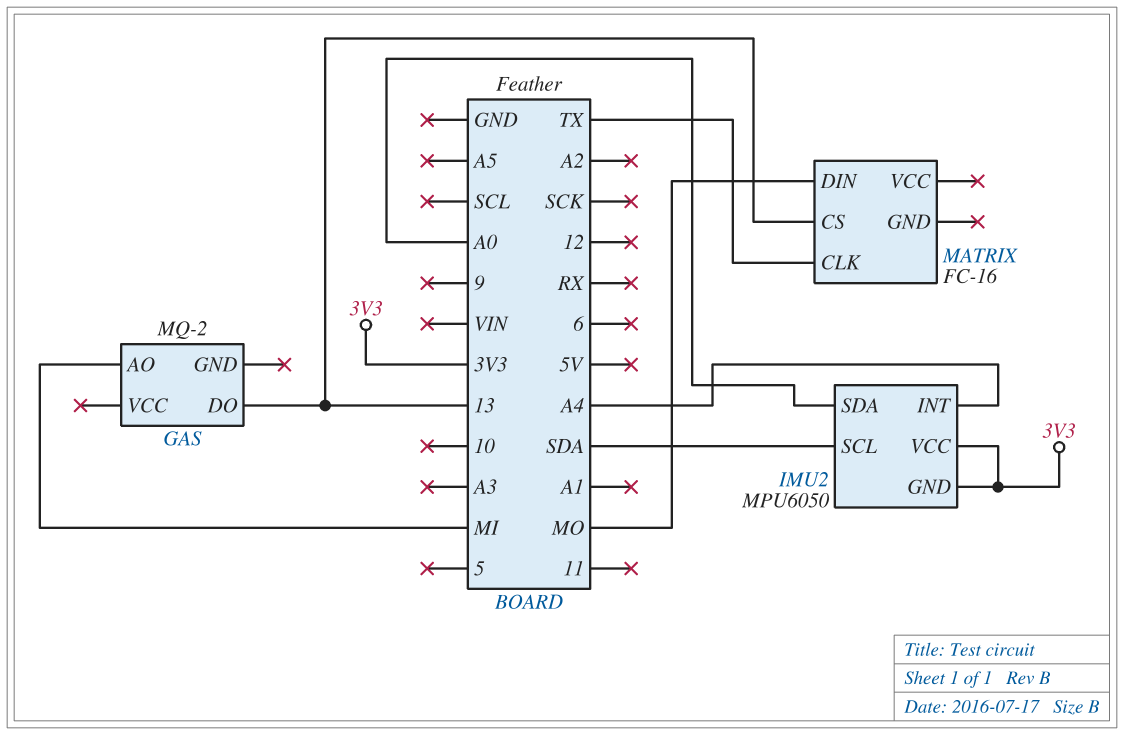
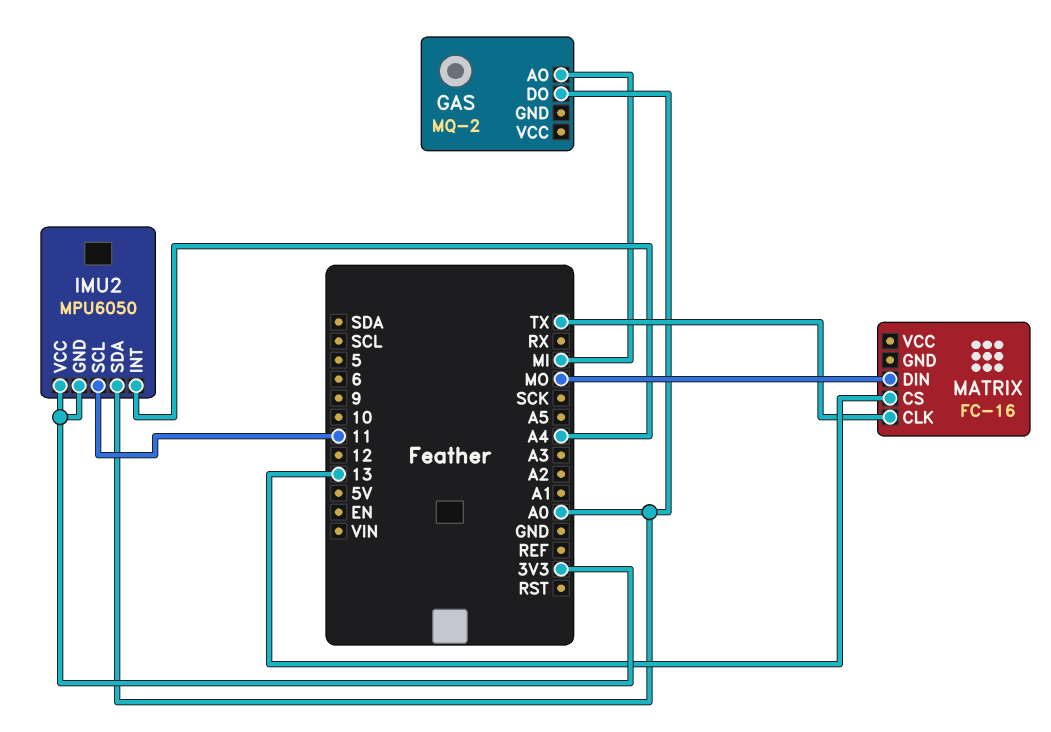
GAS pin DO: 13 -> A0
IMU2 pin SCL: SDA -> 11

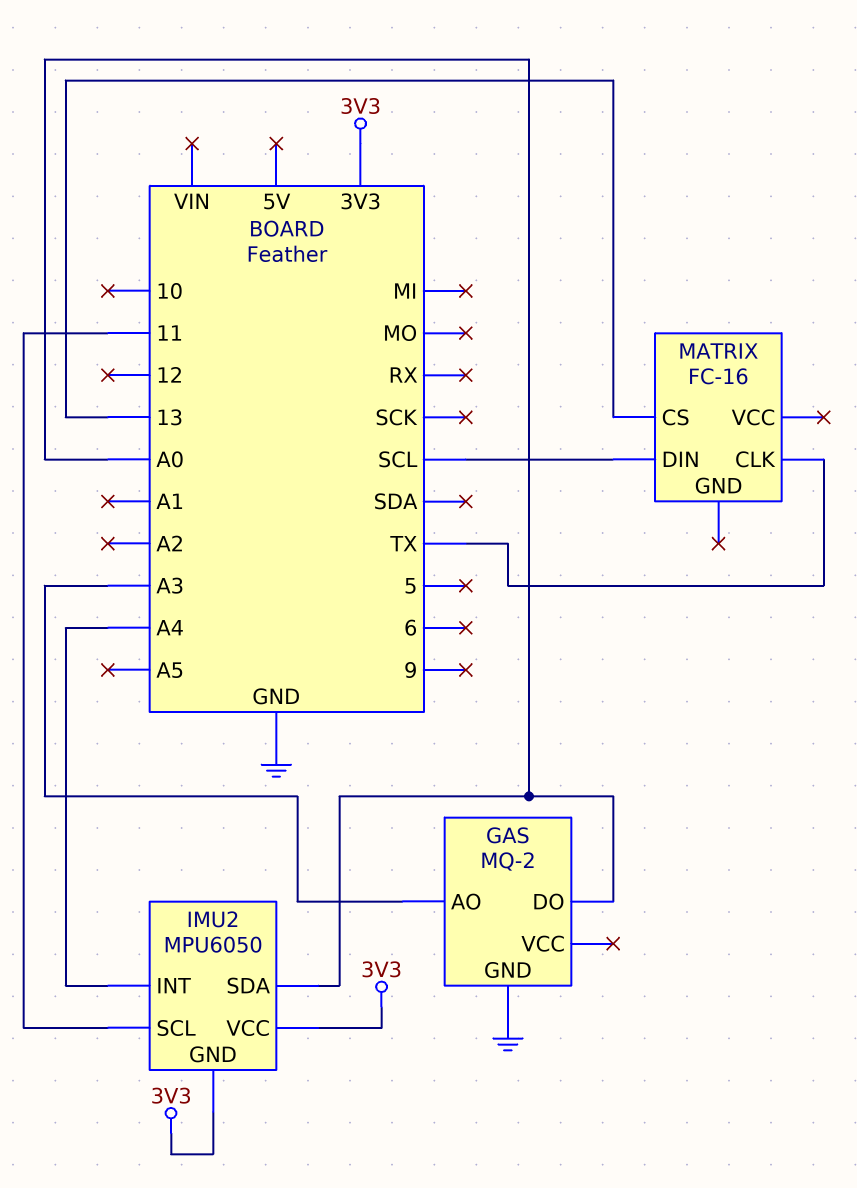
GAS pin AO: MI -> A3
GAS pin GND: none -> GND
MATRIX pin DIN: MO -> SCL

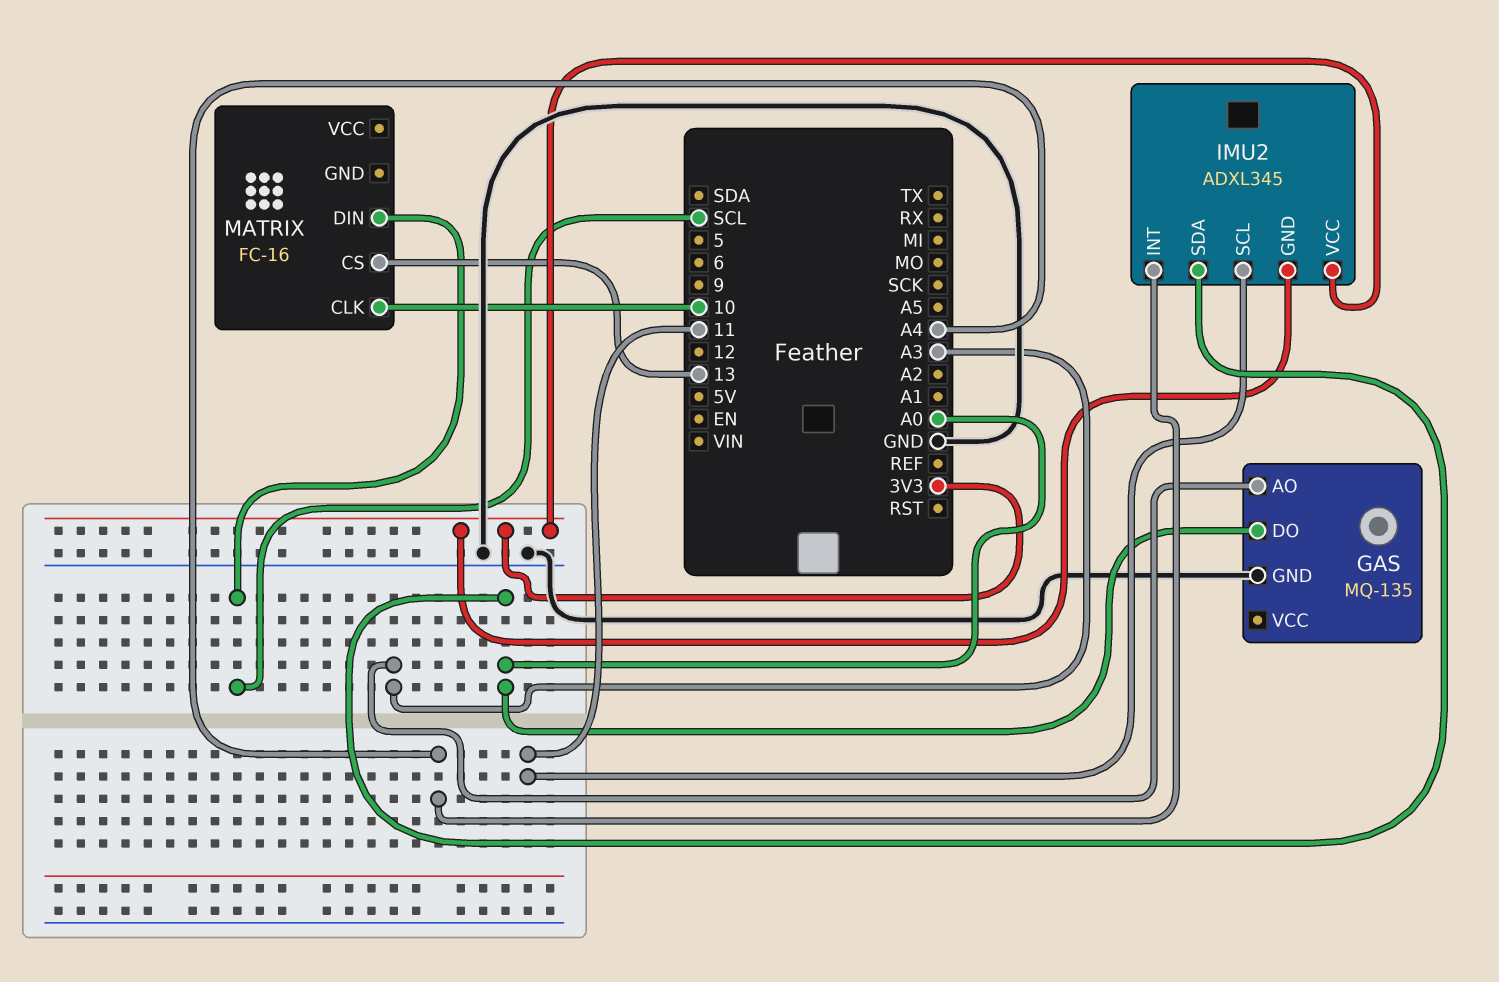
GAS: MQ-2 -> MQ-135
IMU2: MPU6050 -> ADXL345
MATRIX pin CLK: TX -> 10

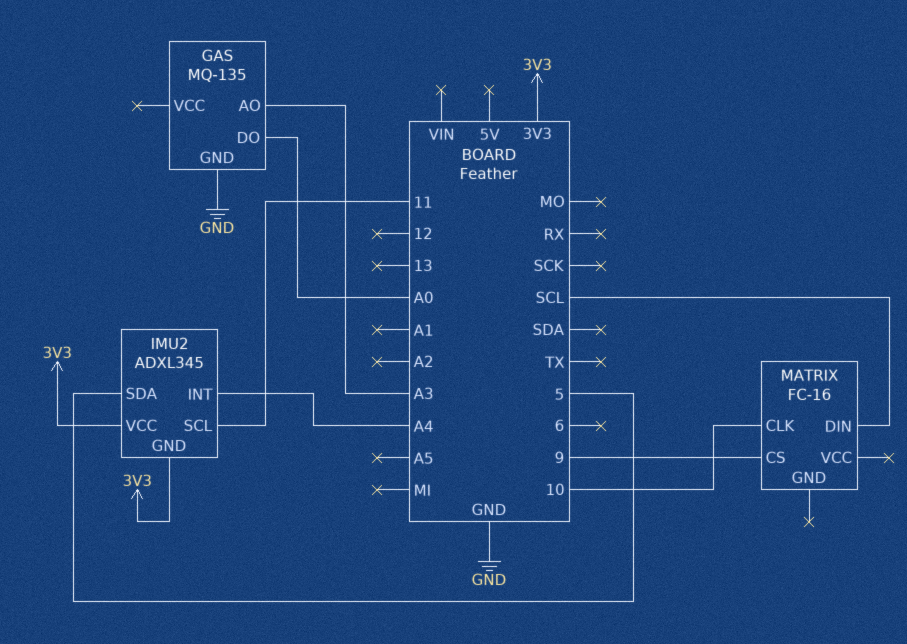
IMU2 pin SDA: A0 -> 5
MATRIX pin CS: 13 -> 9

